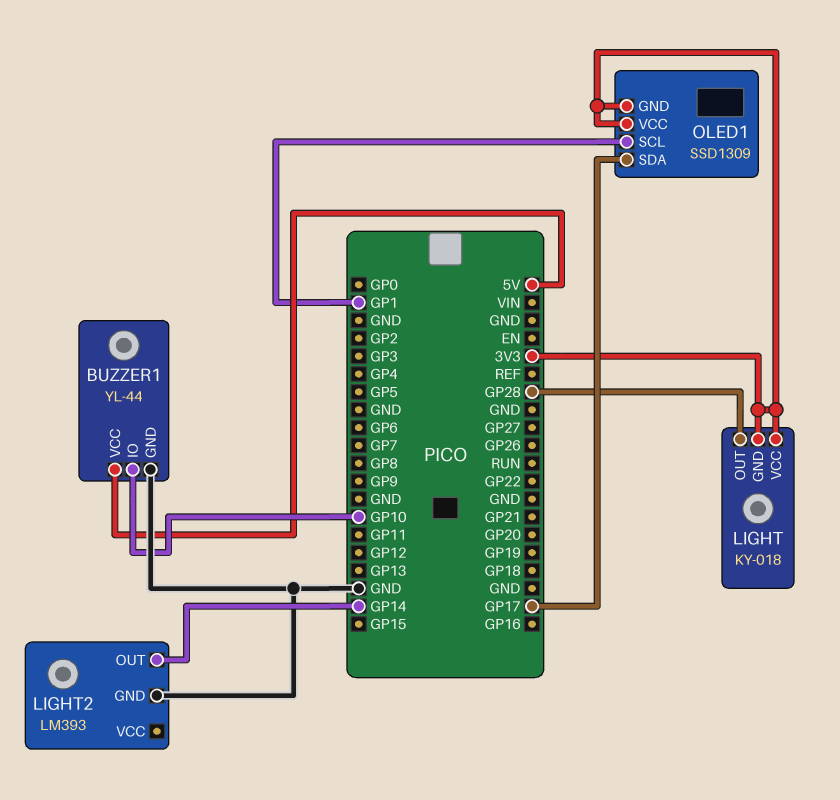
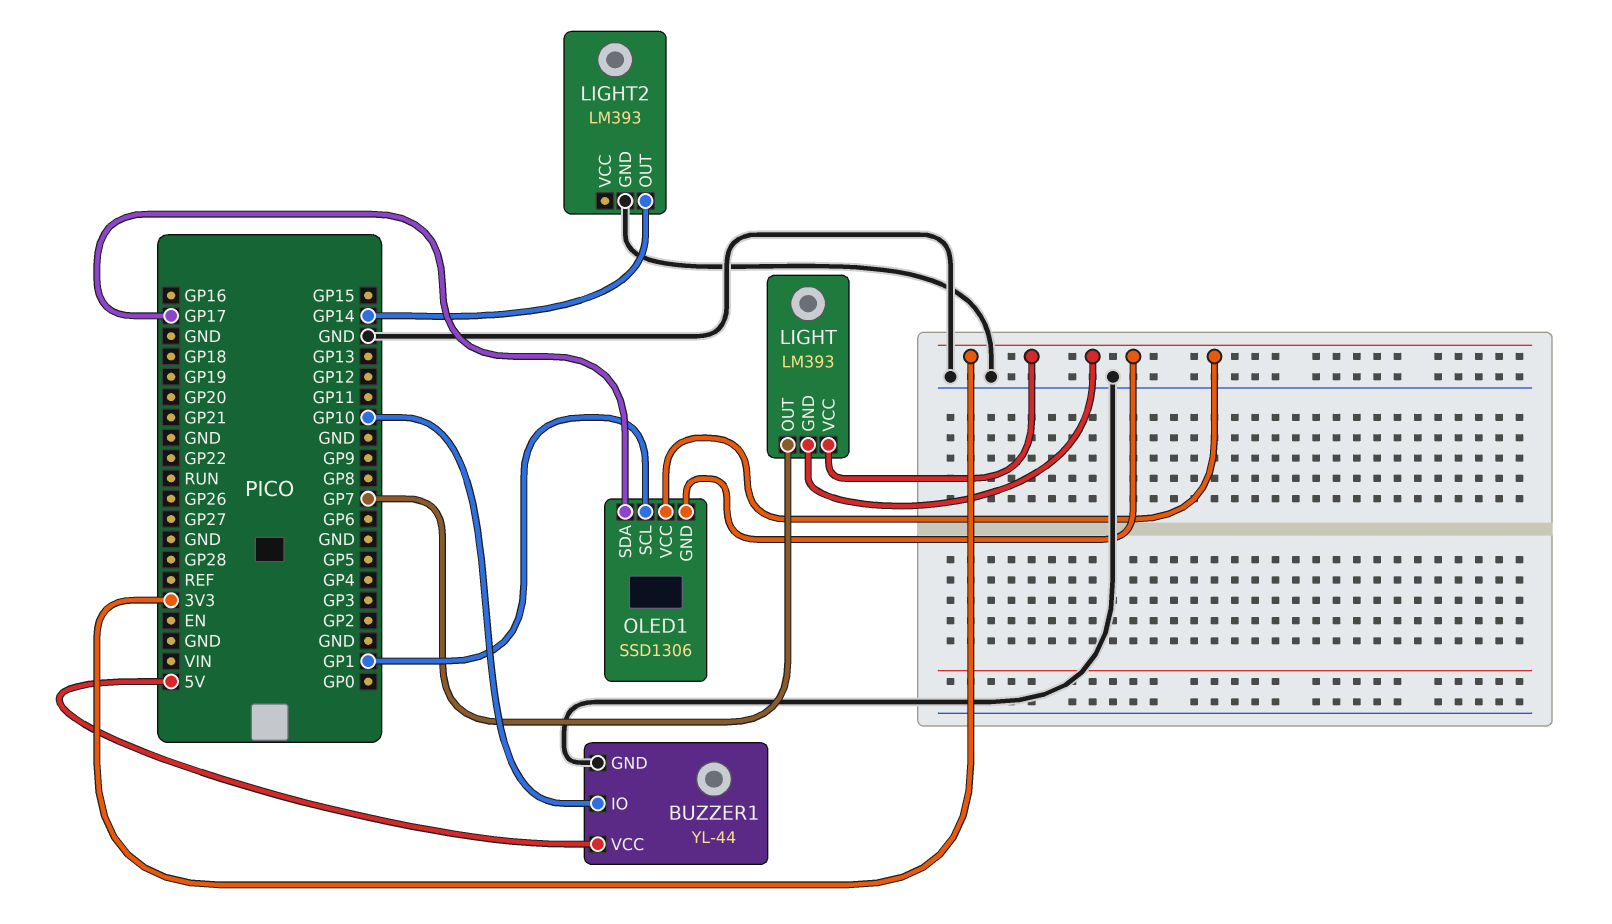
LIGHT: KY-018 -> LM393
LIGHT pin OUT: GP28 -> GP7
OLED1: SSD1309 -> SSD1306

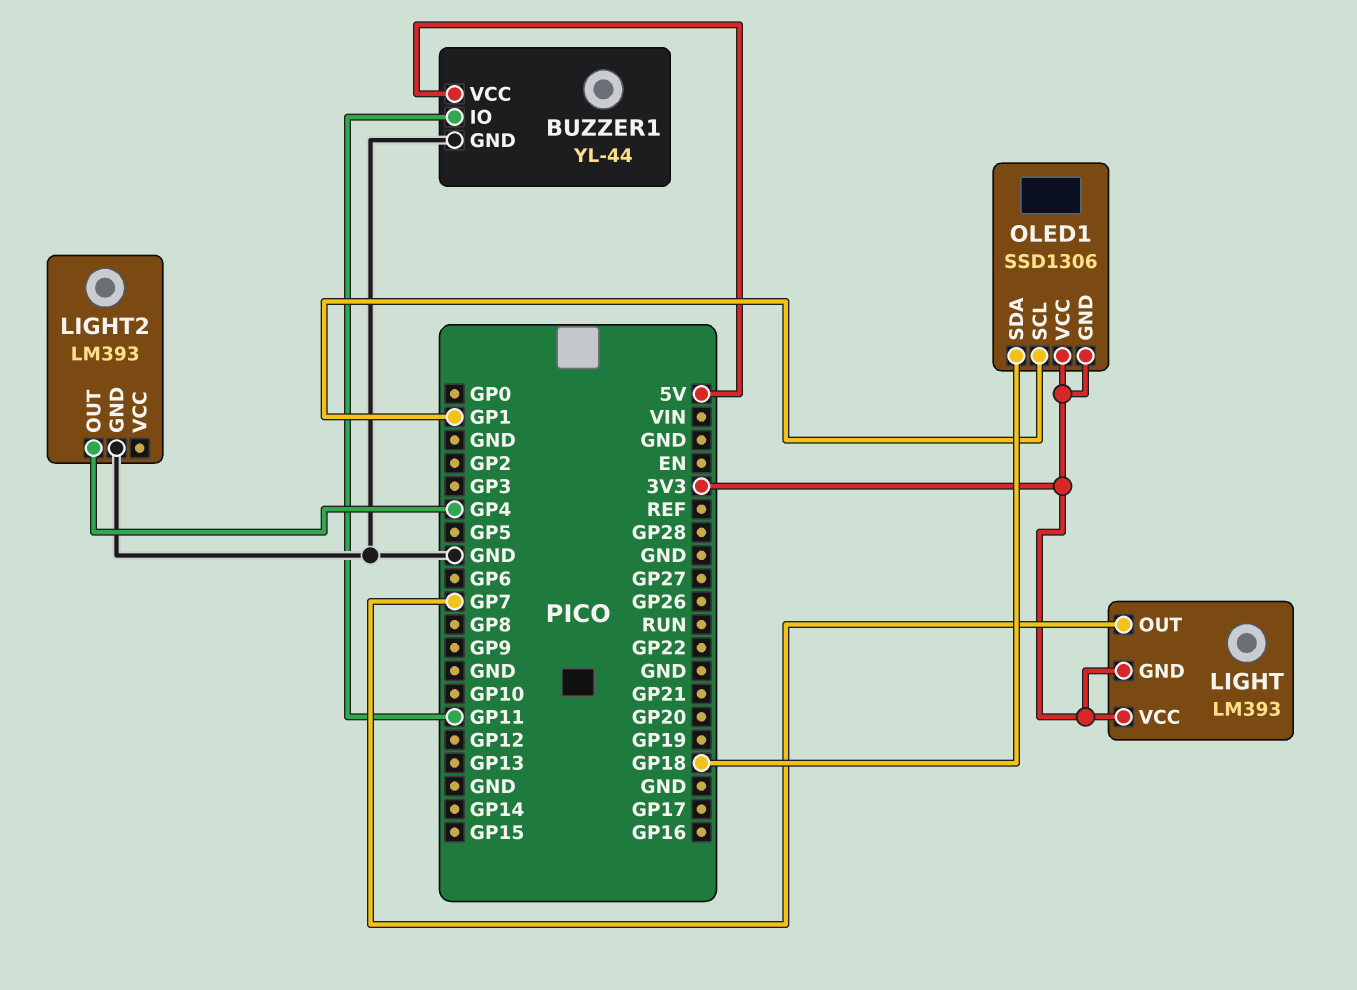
BUZZER1 pin IO: GP10 -> GP11
LIGHT2 pin OUT: GP14 -> GP4
OLED1 pin SDA: GP17 -> GP18

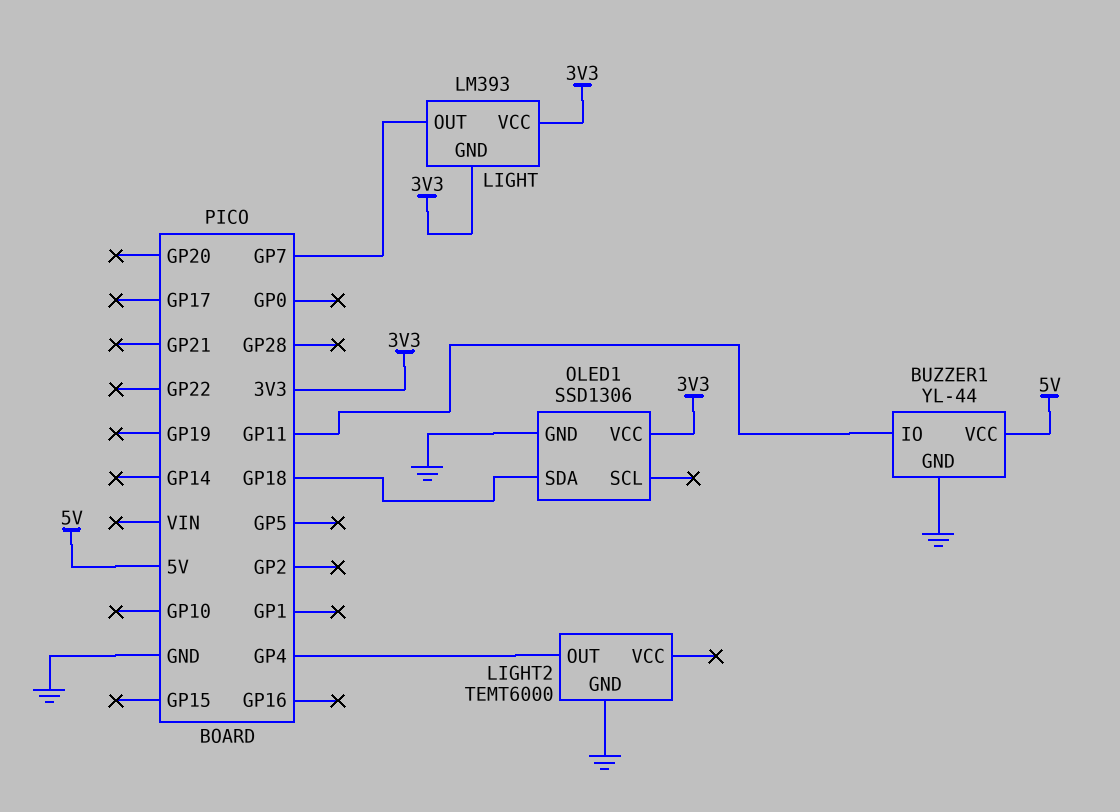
LIGHT2: LM393 -> TEMT6000
OLED1 pin GND: 3V3 -> GND
OLED1 pin SCL: GP1 -> none

